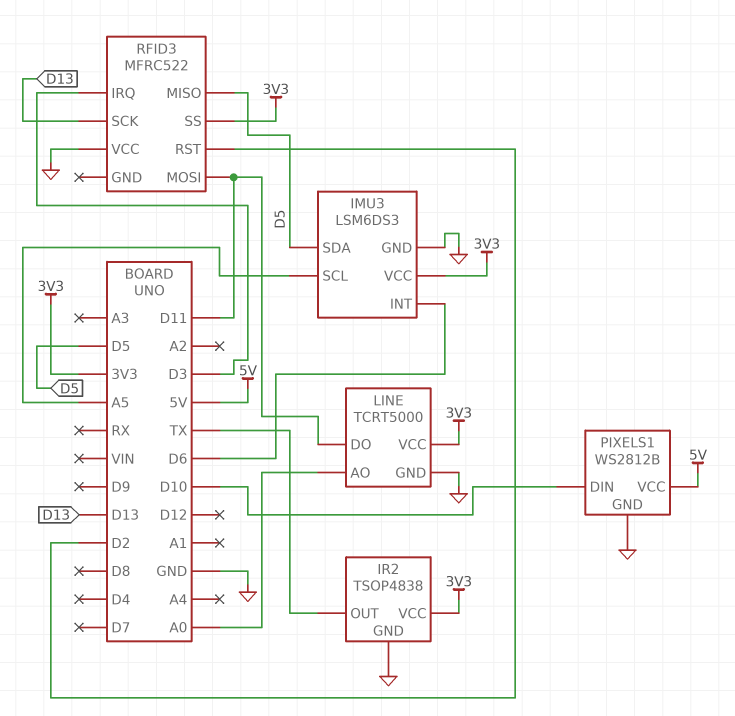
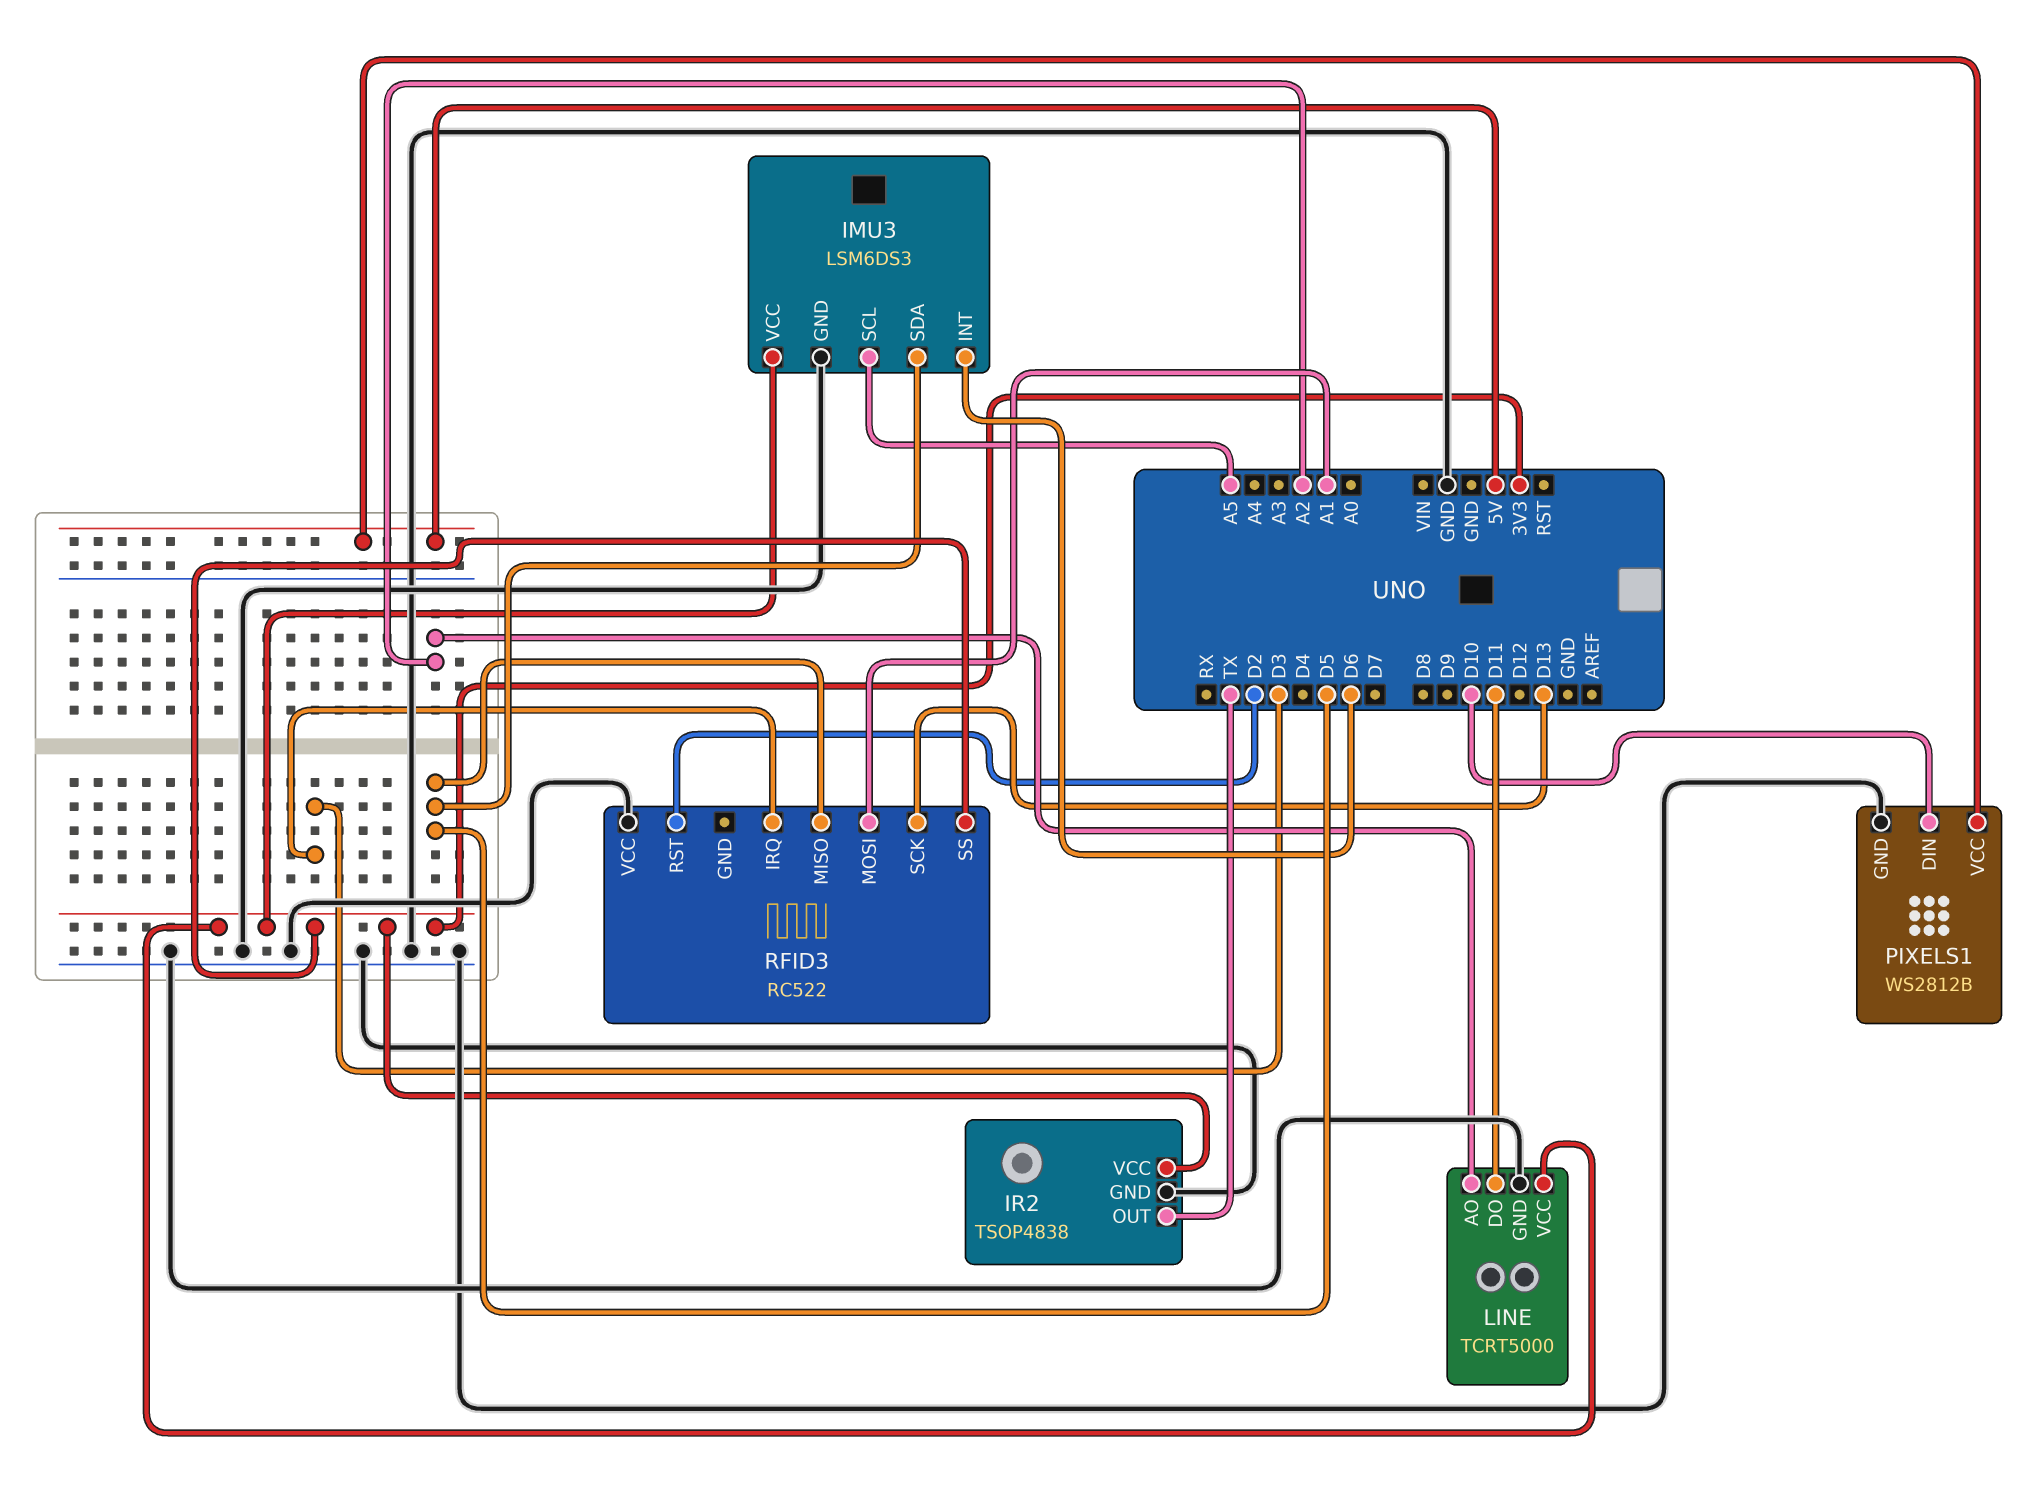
LINE pin AO: A0 -> A2
RFID3: MFRC522 -> RC522
RFID3 pin MOSI: D11 -> A1

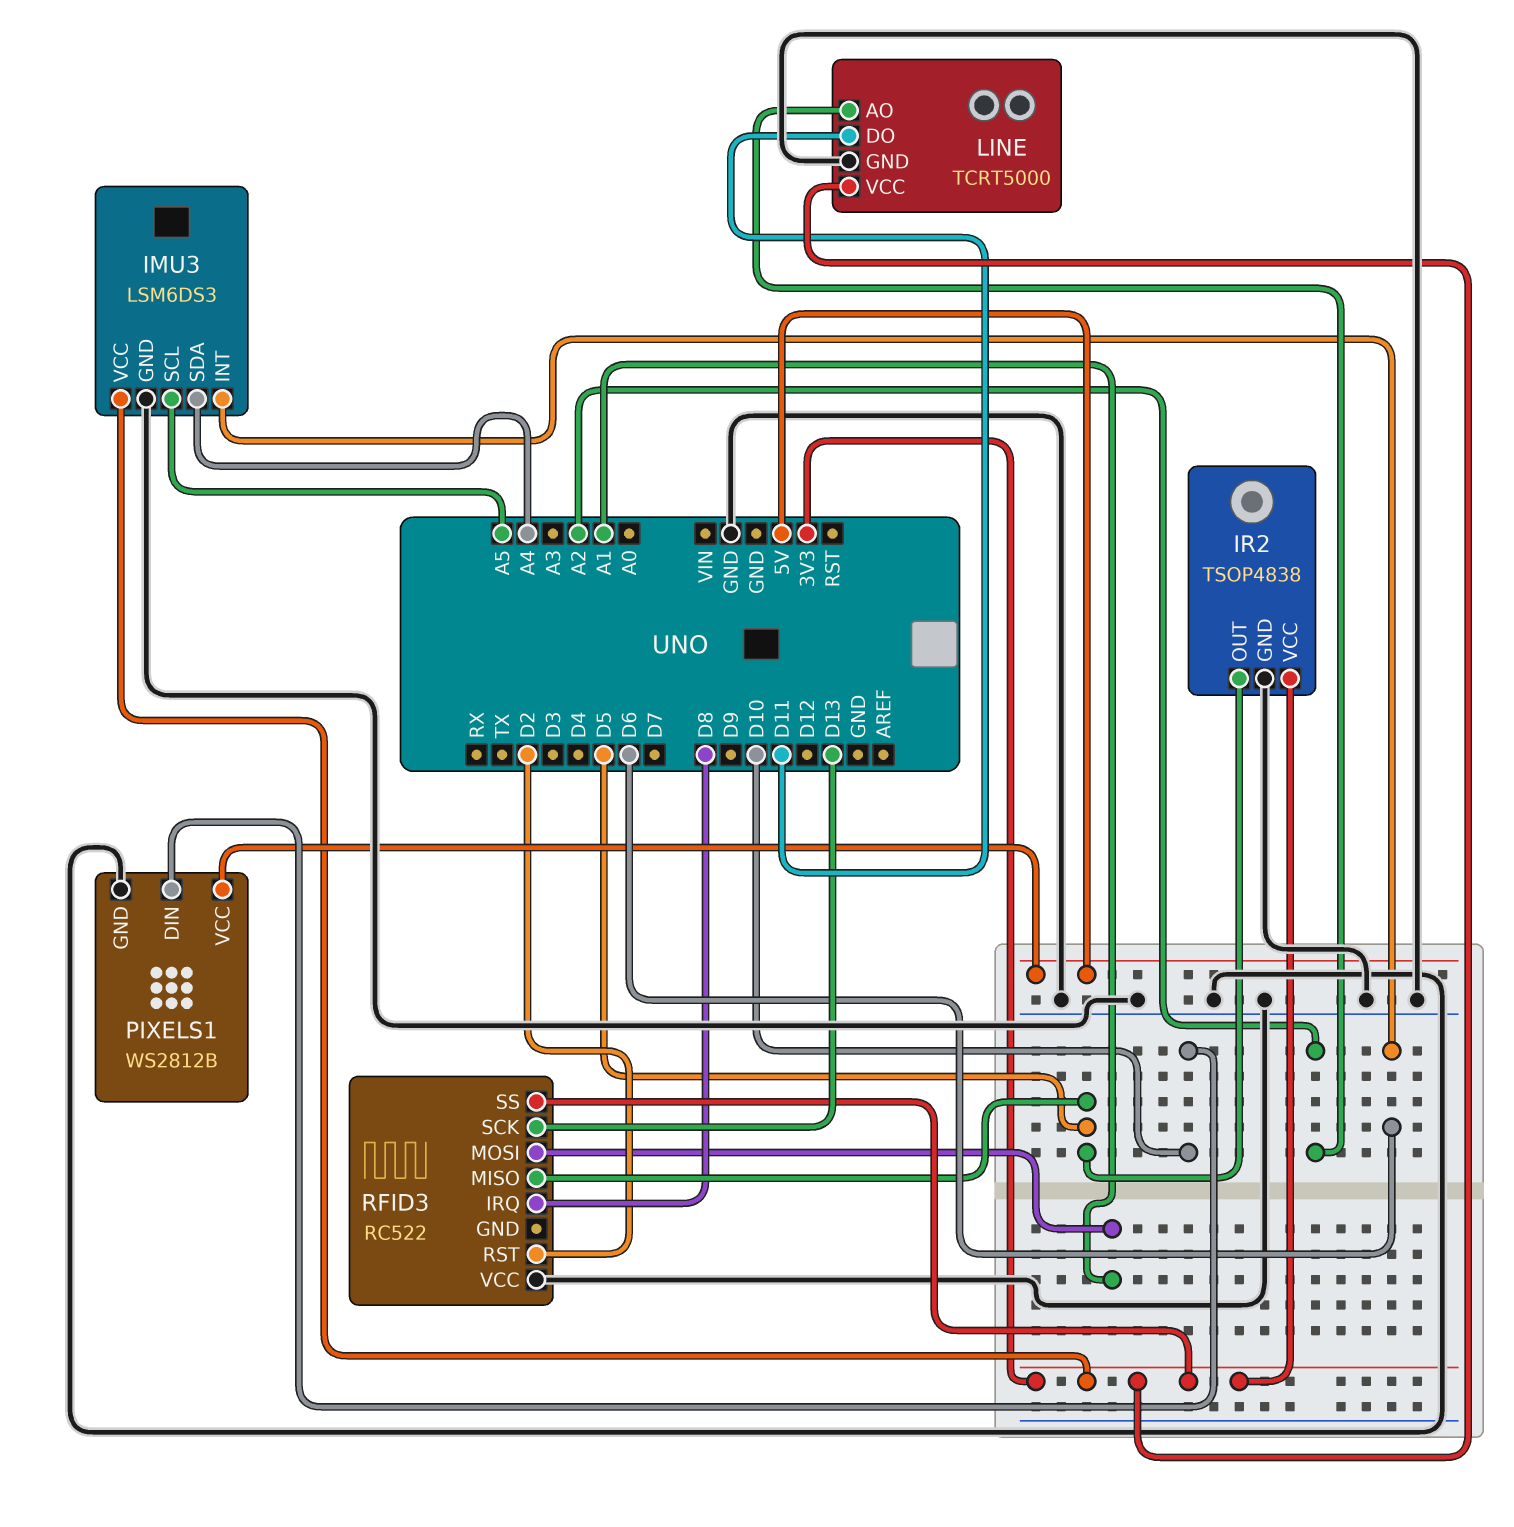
IMU3 pin SDA: D5 -> A4
IR2 pin OUT: TX -> D5
RFID3 pin IRQ: D3 -> D8

